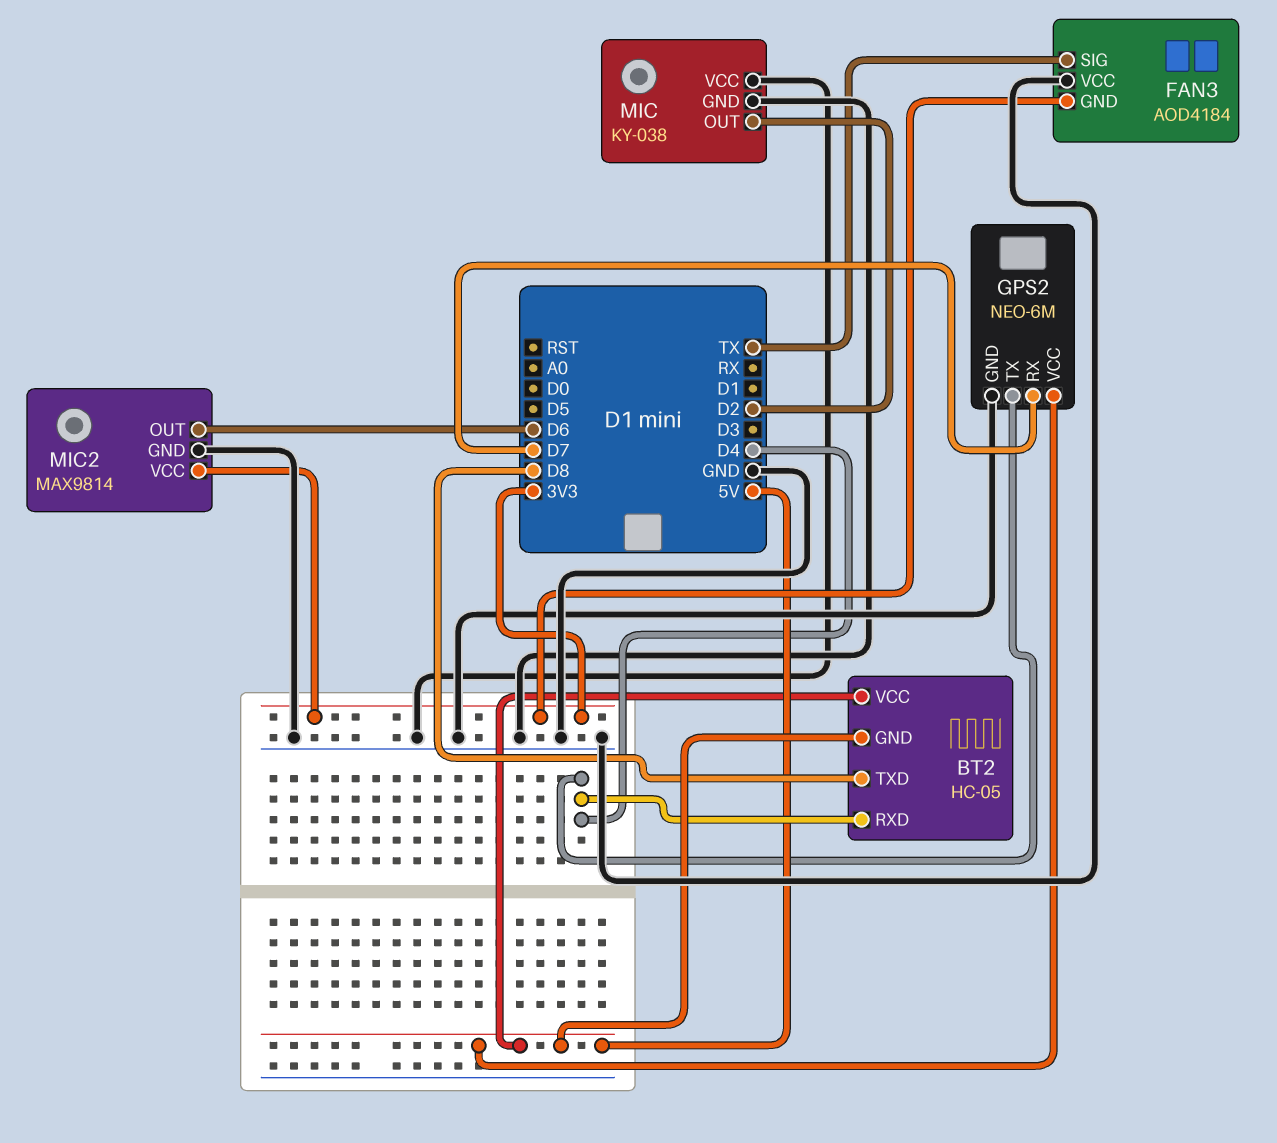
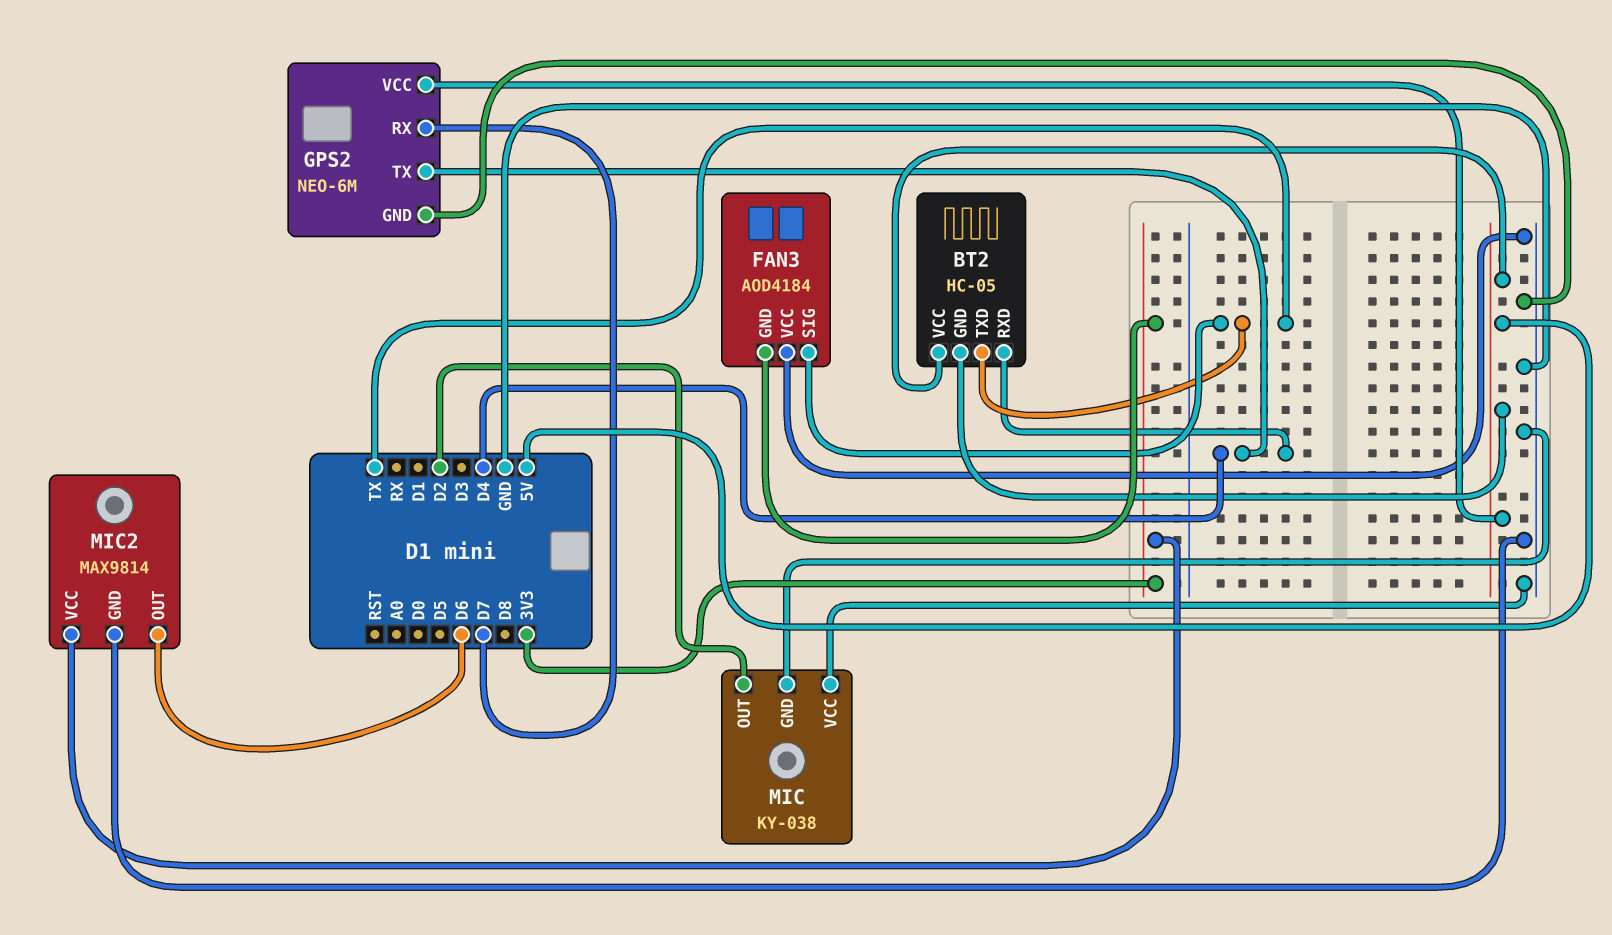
BT2 pin TXD: D8 -> TX

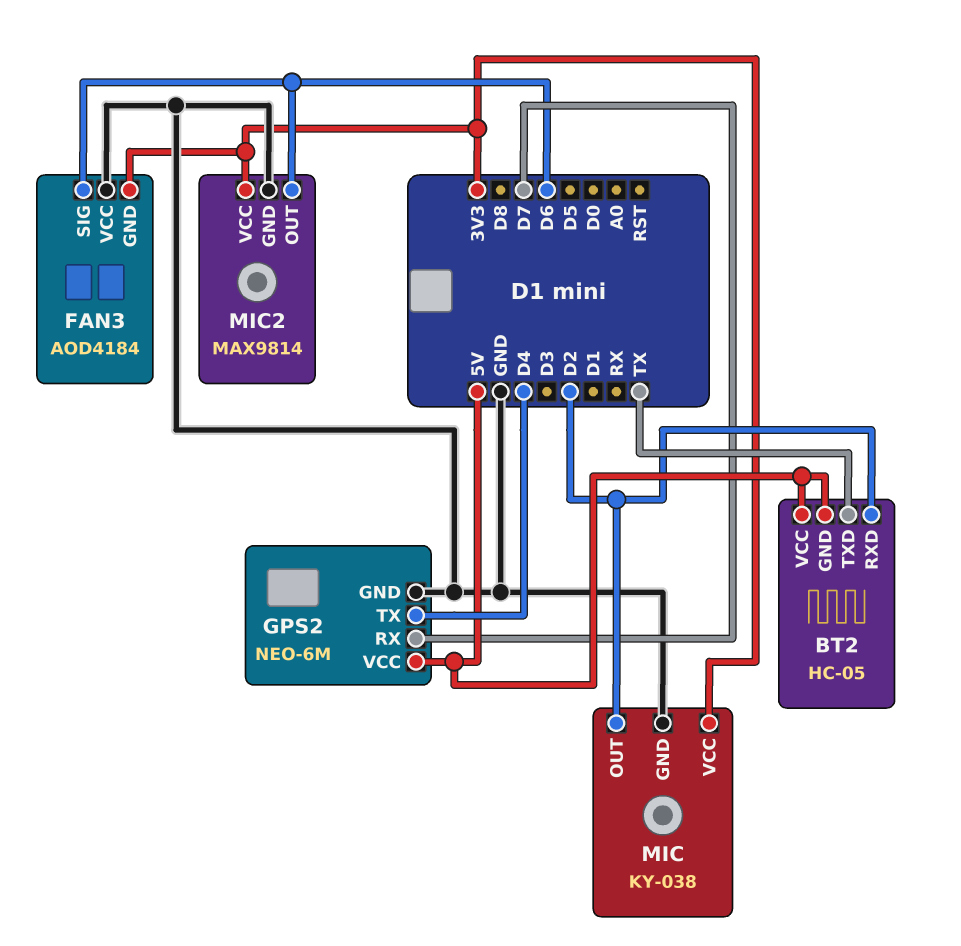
BT2 pin RXD: D4 -> D2
FAN3 pin SIG: TX -> D6
MIC pin VCC: GND -> 3V3

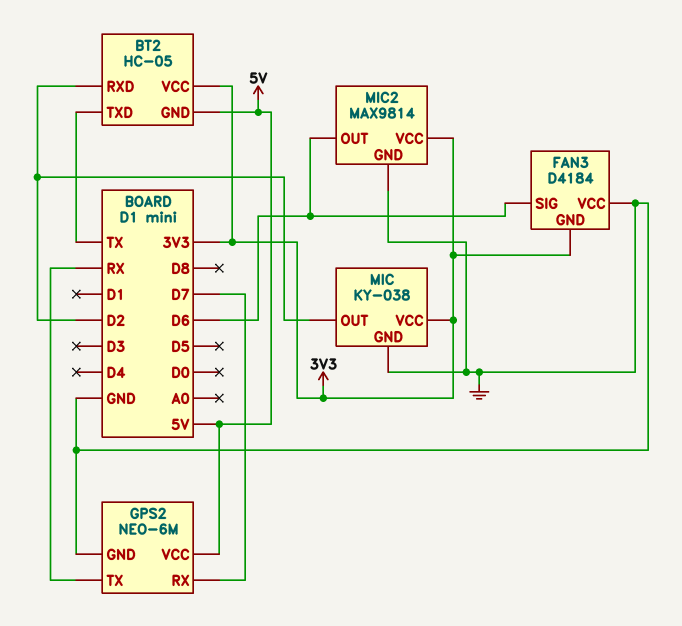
BT2 pin VCC: 5V -> 3V3
FAN3: AOD4184 -> D4184
GPS2 pin TX: D4 -> RX

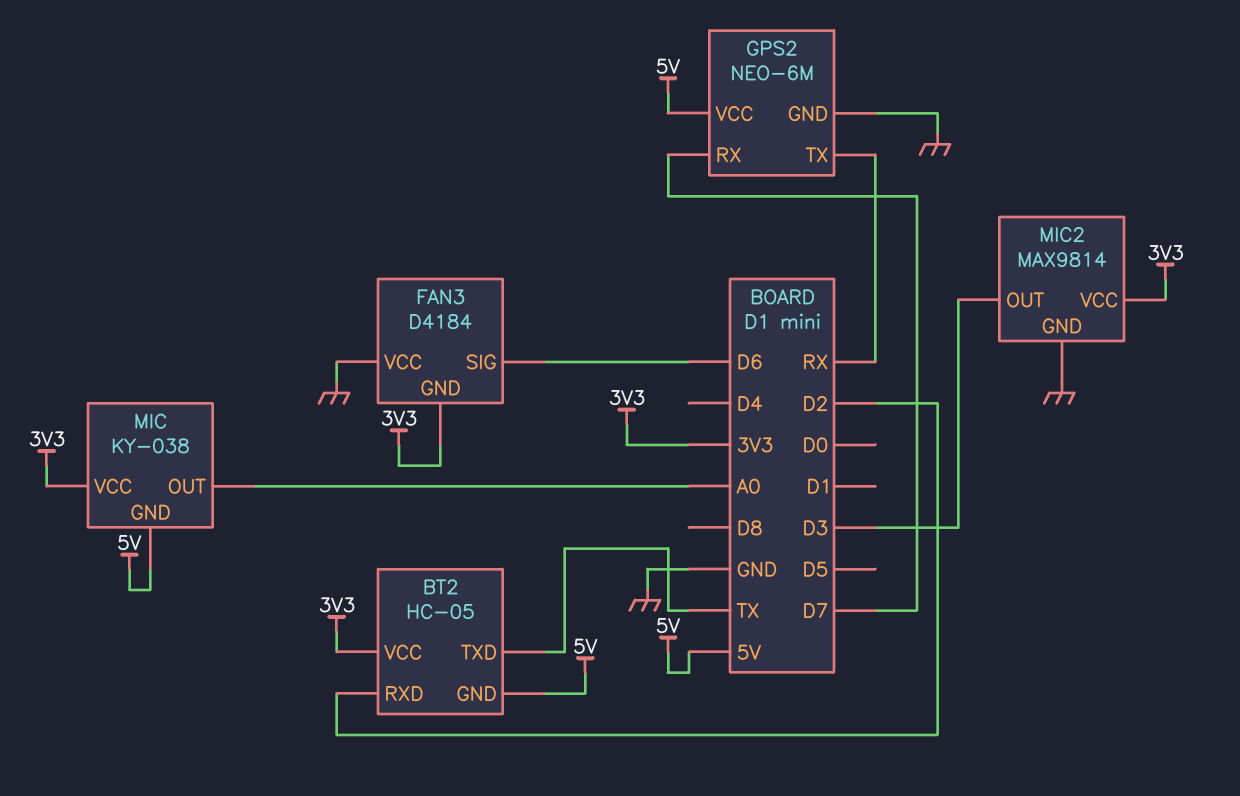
MIC pin GND: GND -> 5V
MIC pin OUT: D2 -> A0
MIC2 pin OUT: D6 -> D3

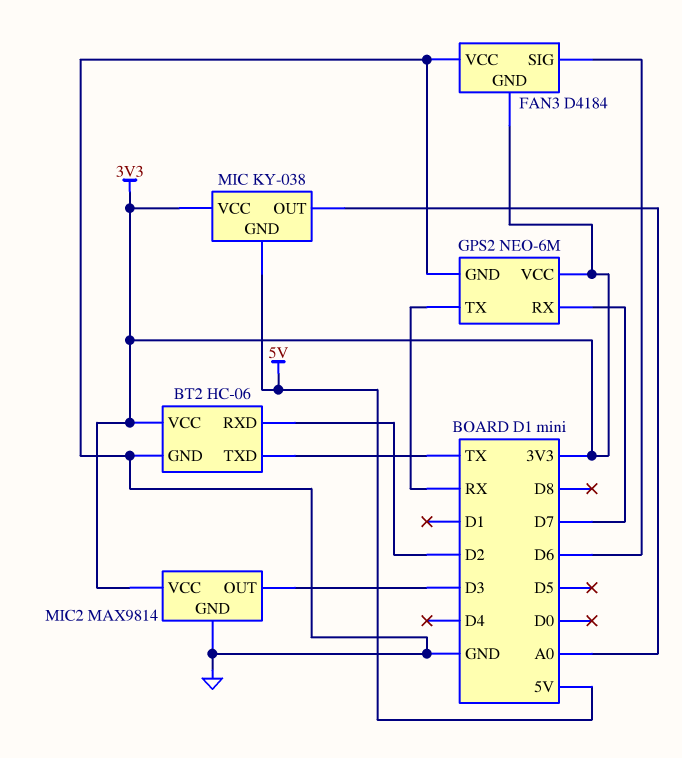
BT2: HC-05 -> HC-06
BT2 pin GND: 5V -> GND
GPS2 pin VCC: 5V -> 3V3

